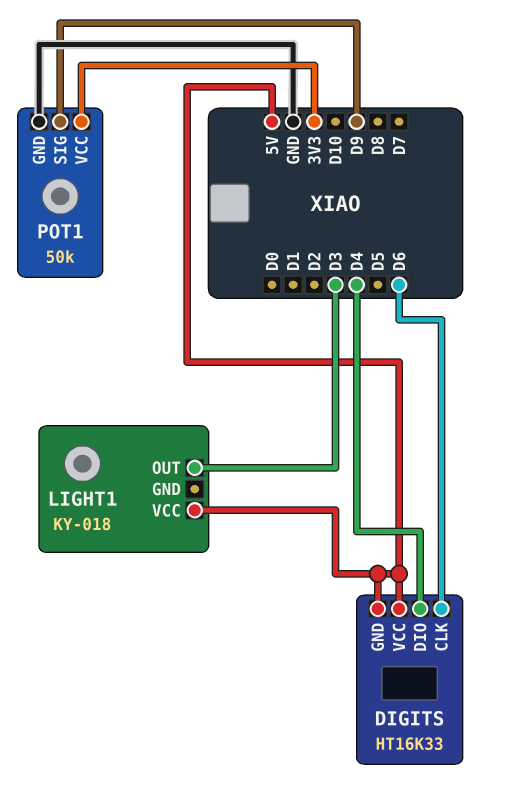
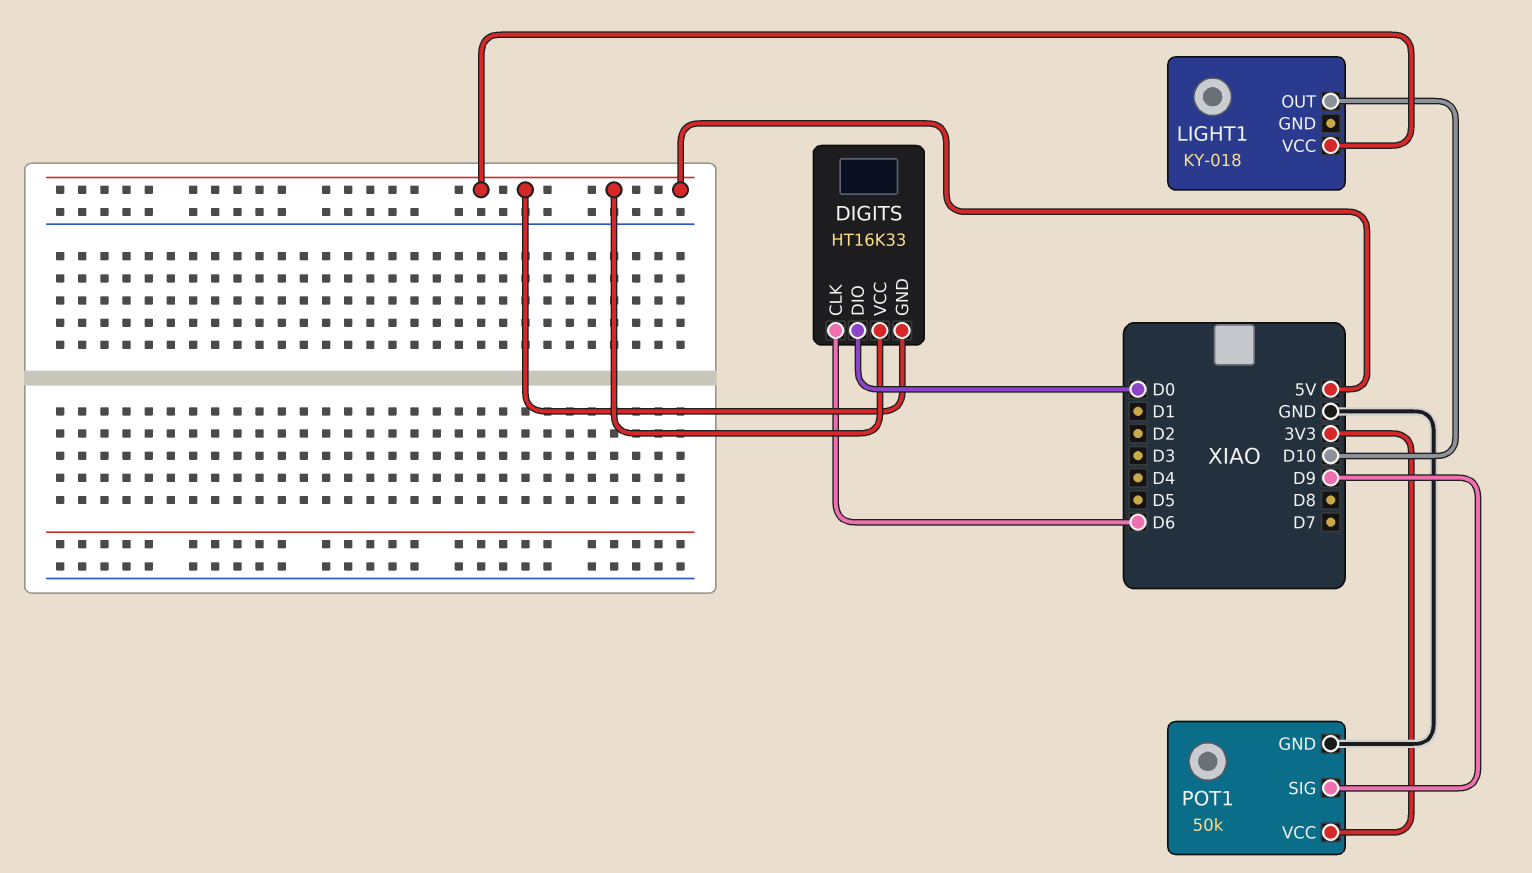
DIGITS pin DIO: D4 -> D0
LIGHT1 pin OUT: D3 -> D10

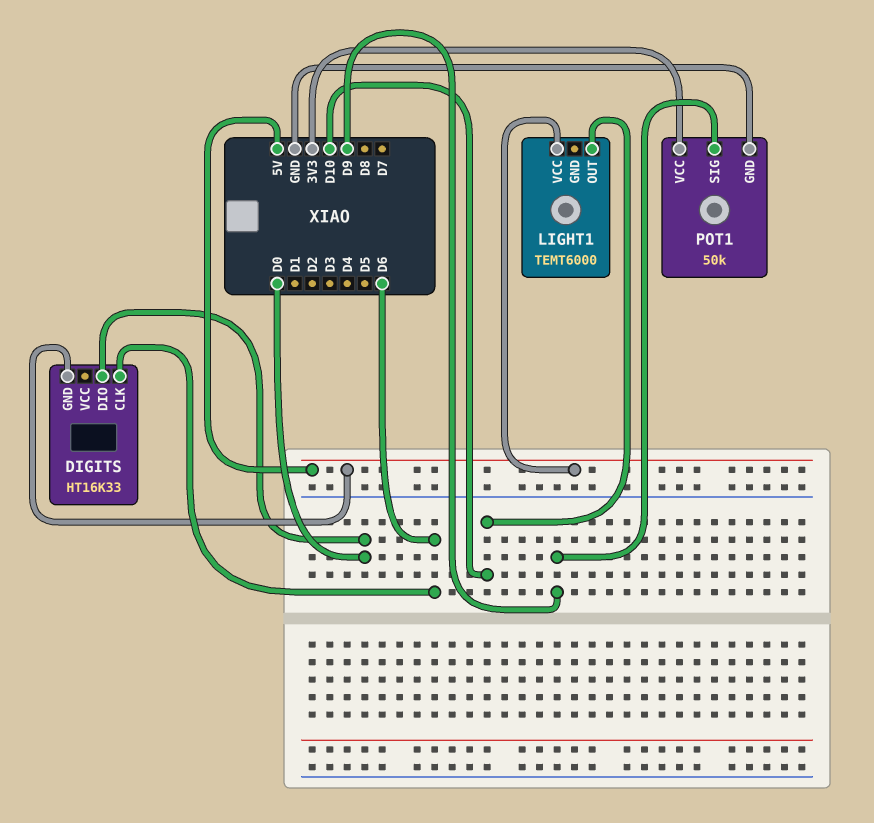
DIGITS pin VCC: 5V -> none
LIGHT1: KY-018 -> TEMT6000

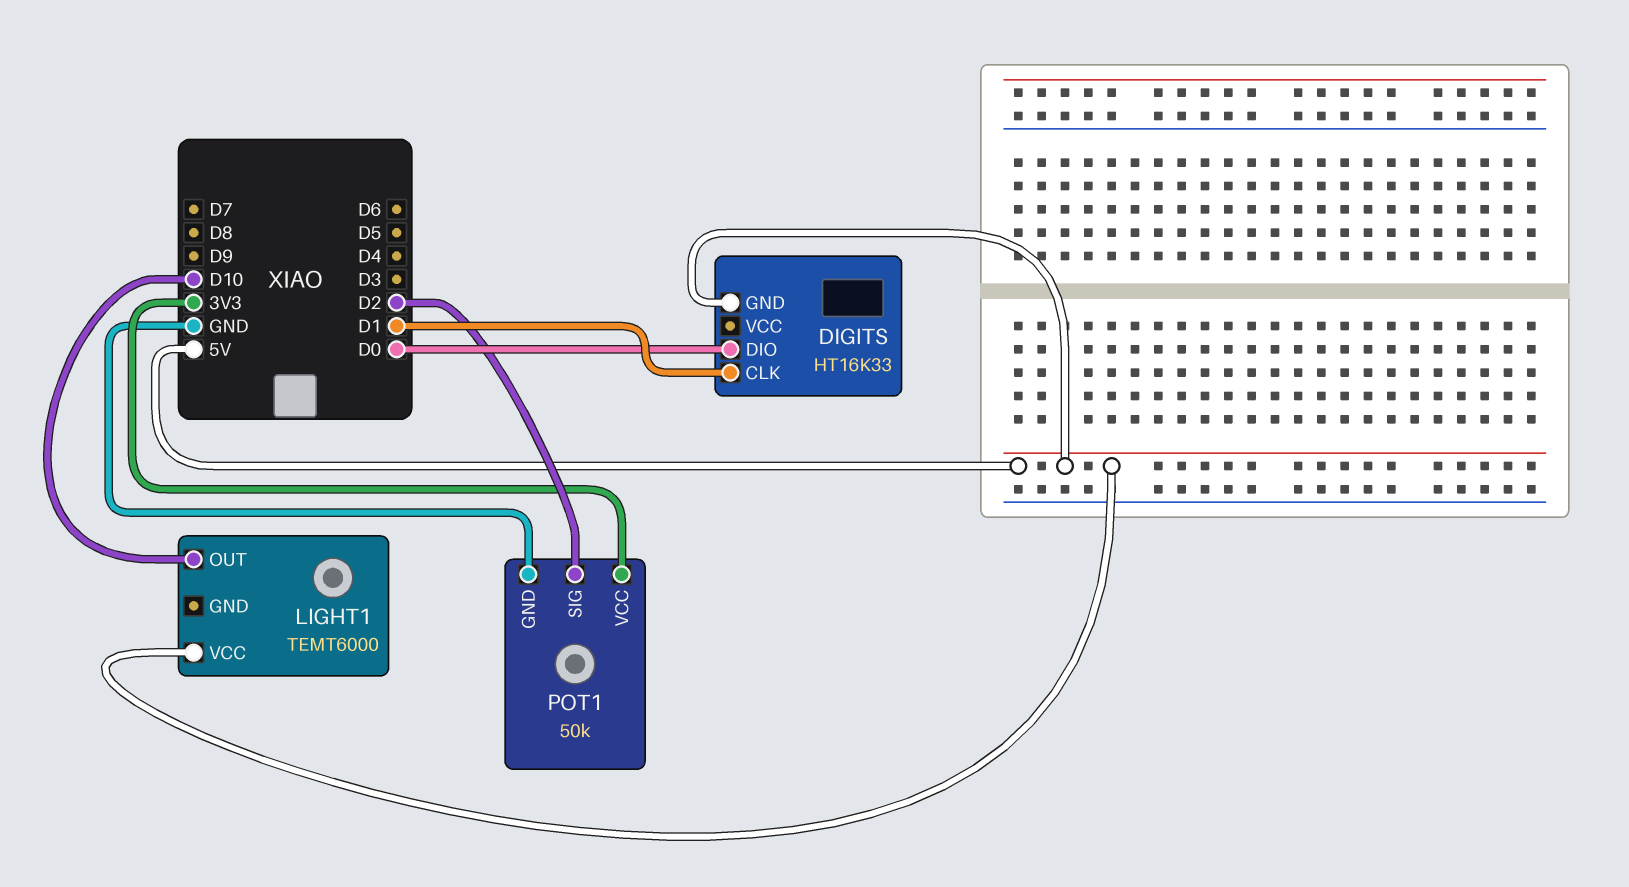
DIGITS pin CLK: D6 -> D1
POT1 pin SIG: D9 -> D2

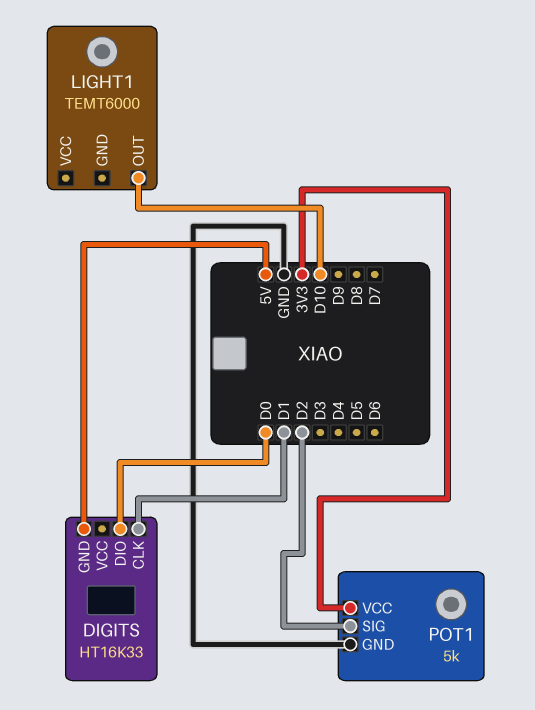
LIGHT1 pin VCC: 5V -> none
POT1: 50k -> 5k

